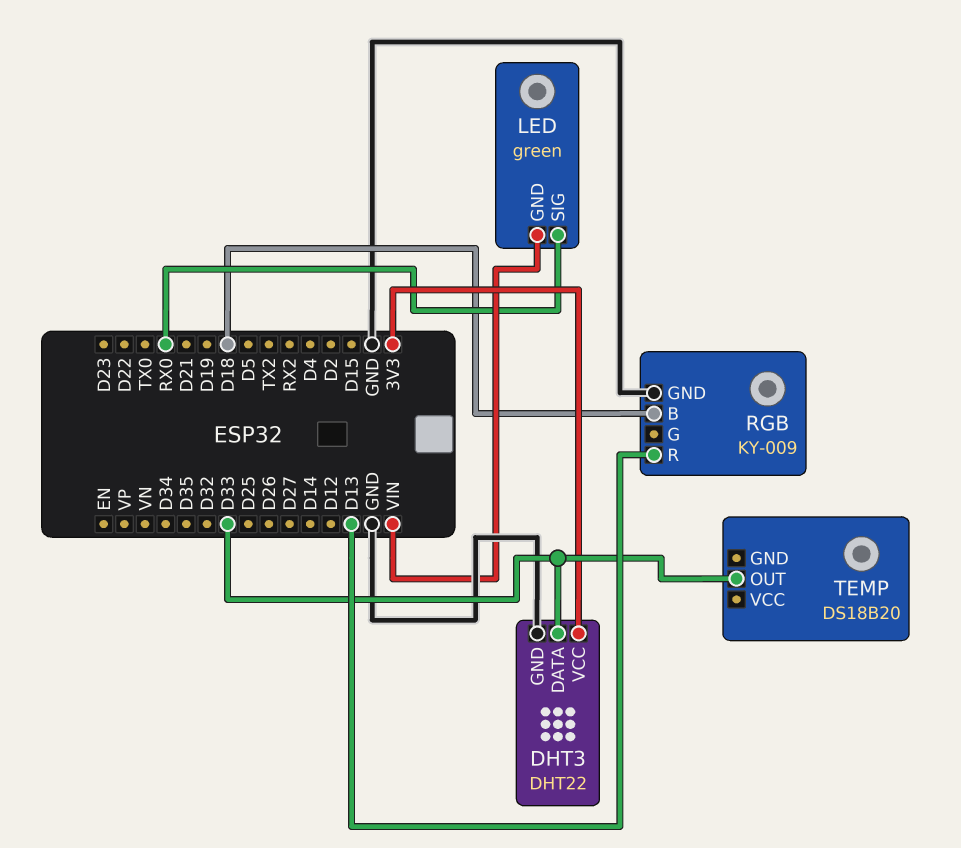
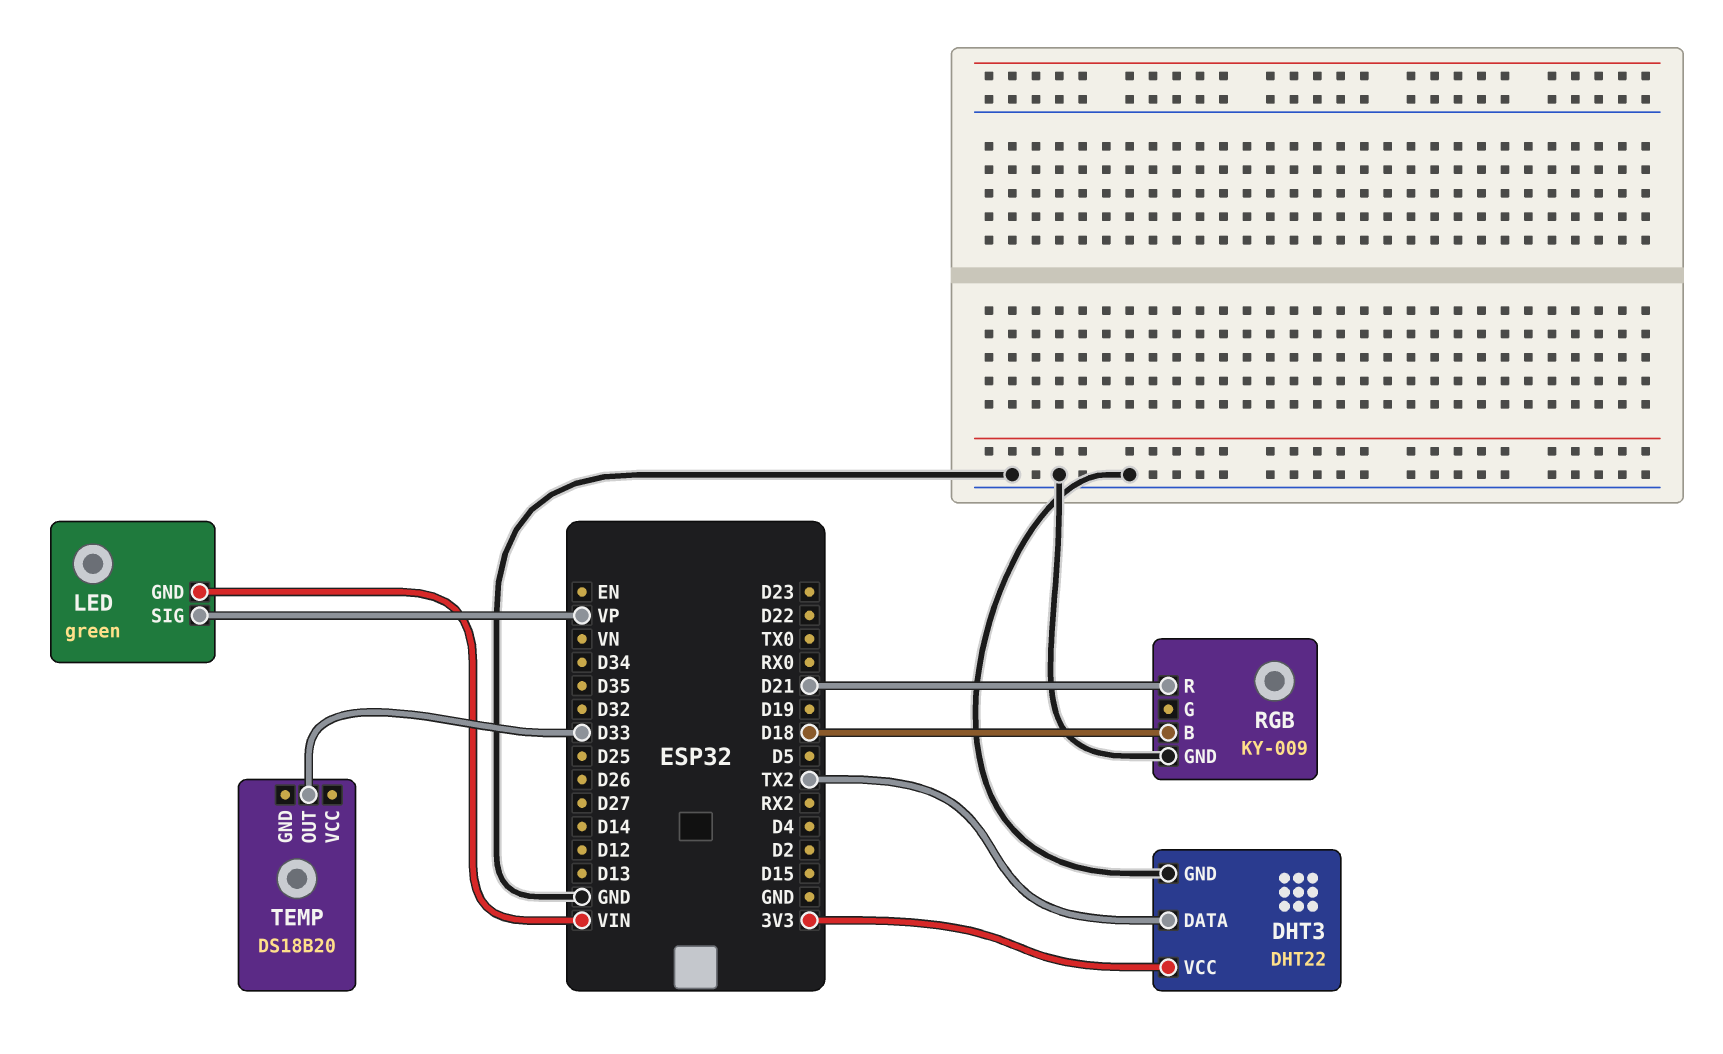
DHT3 pin DATA: D33 -> TX2
LED pin SIG: RX0 -> VP
RGB pin R: D13 -> D21

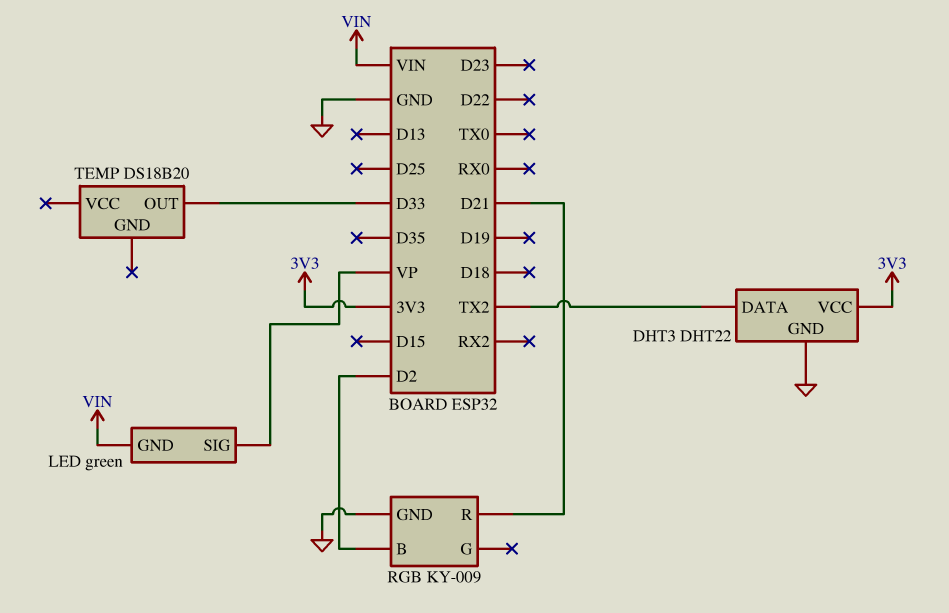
RGB pin B: D18 -> D2

